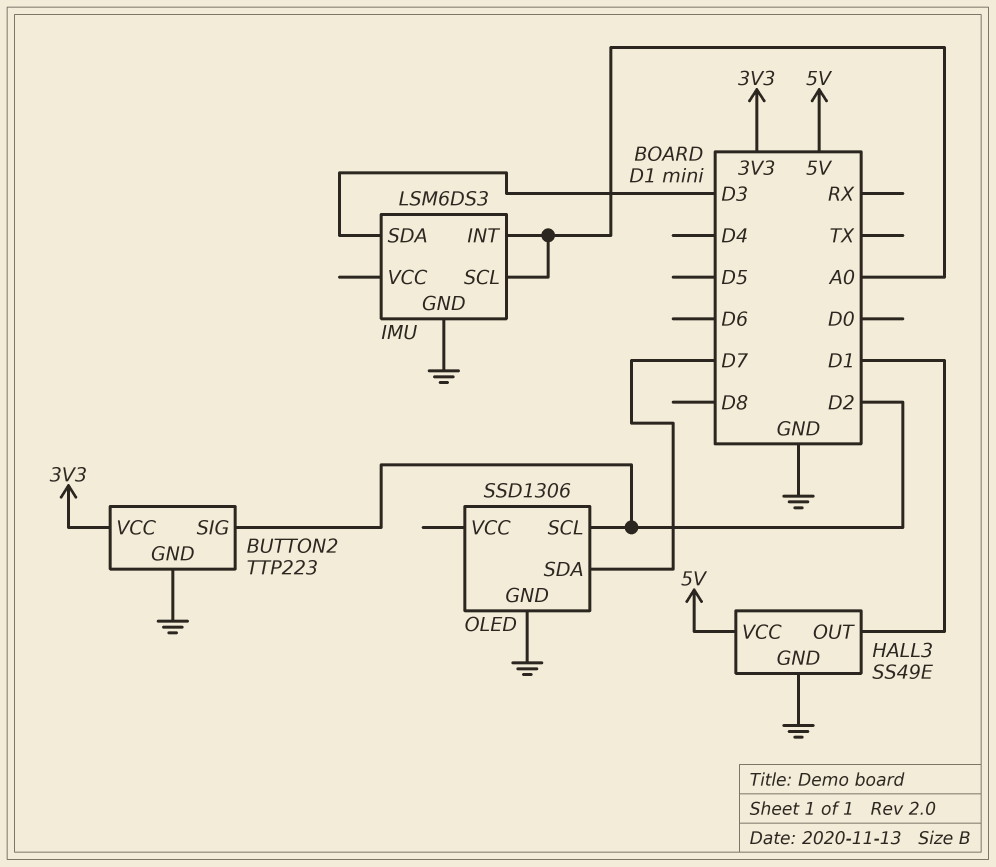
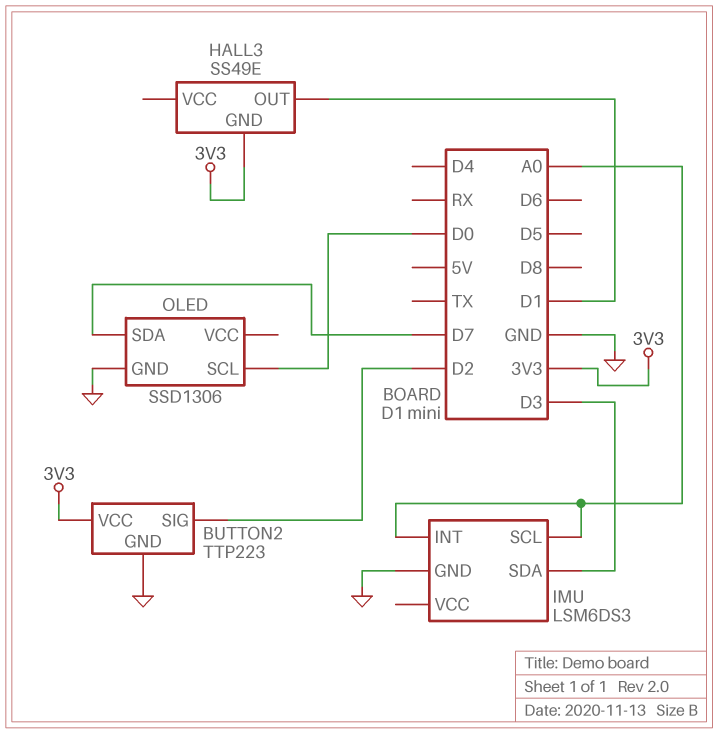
HALL3 pin GND: GND -> 3V3
HALL3 pin VCC: 5V -> none
OLED pin SCL: D2 -> D0

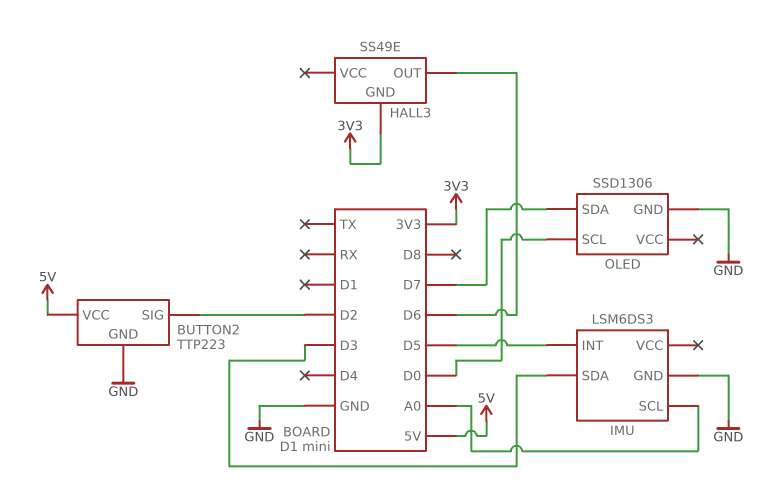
BUTTON2 pin VCC: 3V3 -> 5V
HALL3 pin OUT: D1 -> D6
IMU pin INT: A0 -> D5

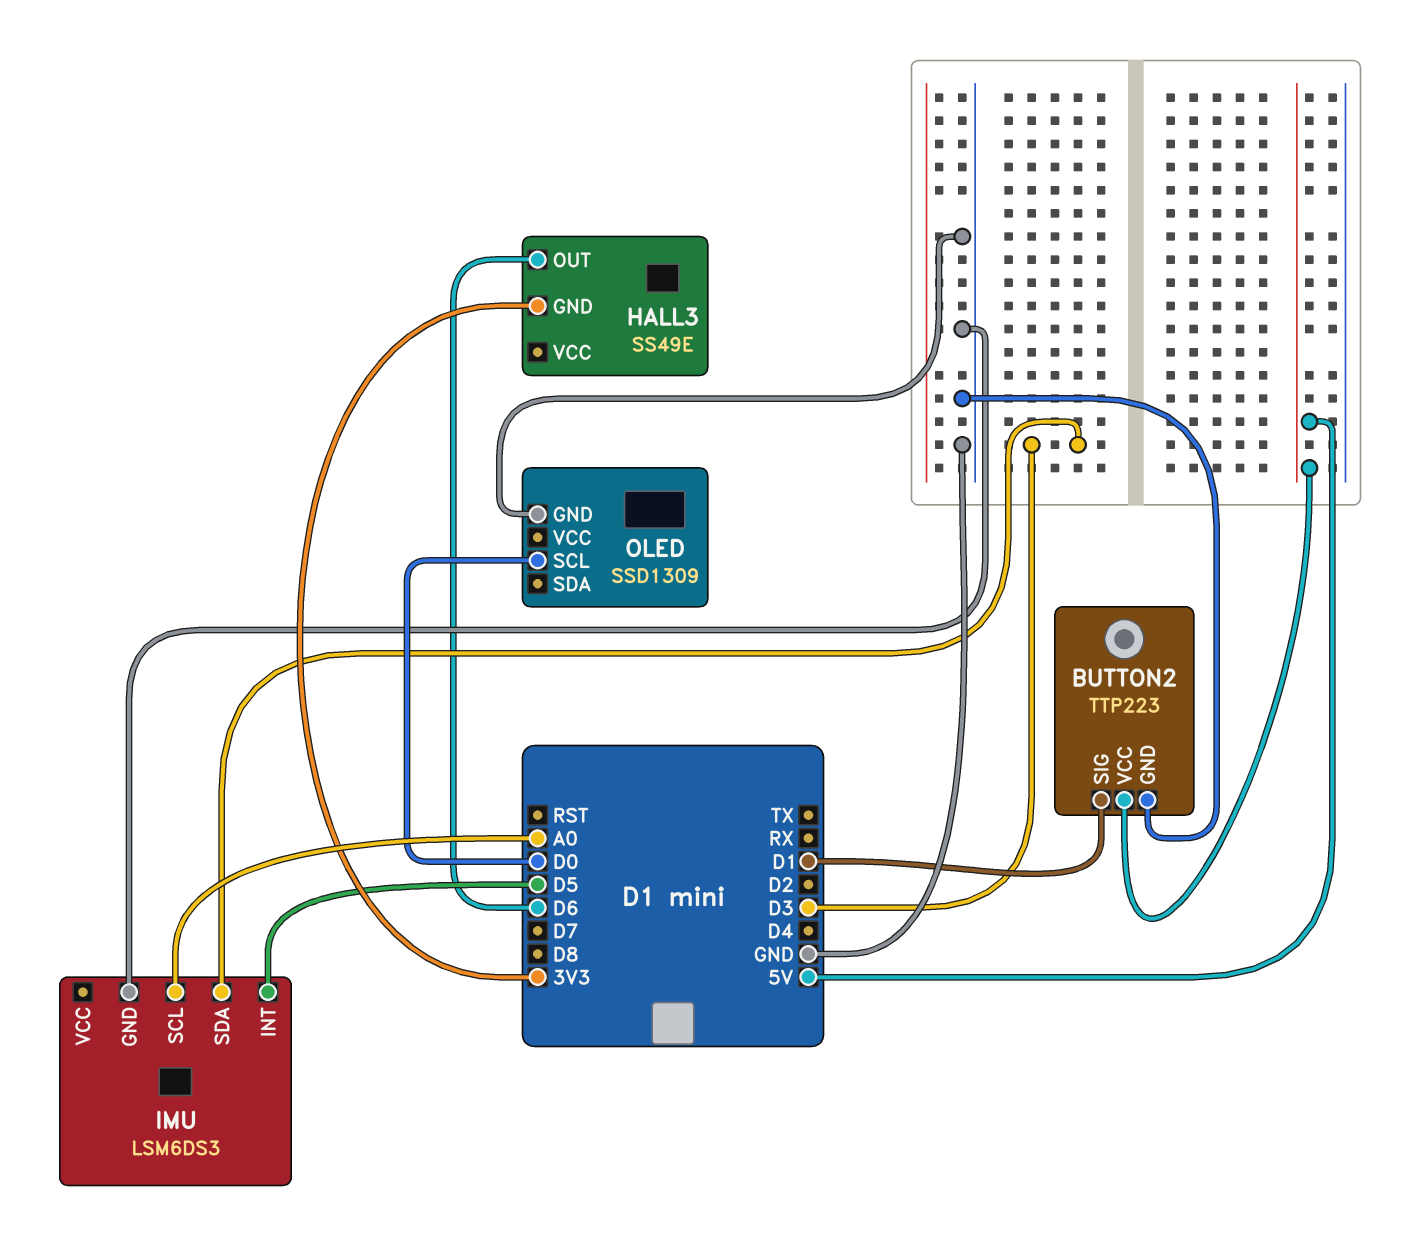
BUTTON2 pin SIG: D2 -> D1
OLED: SSD1306 -> SSD1309
OLED pin SDA: D7 -> none

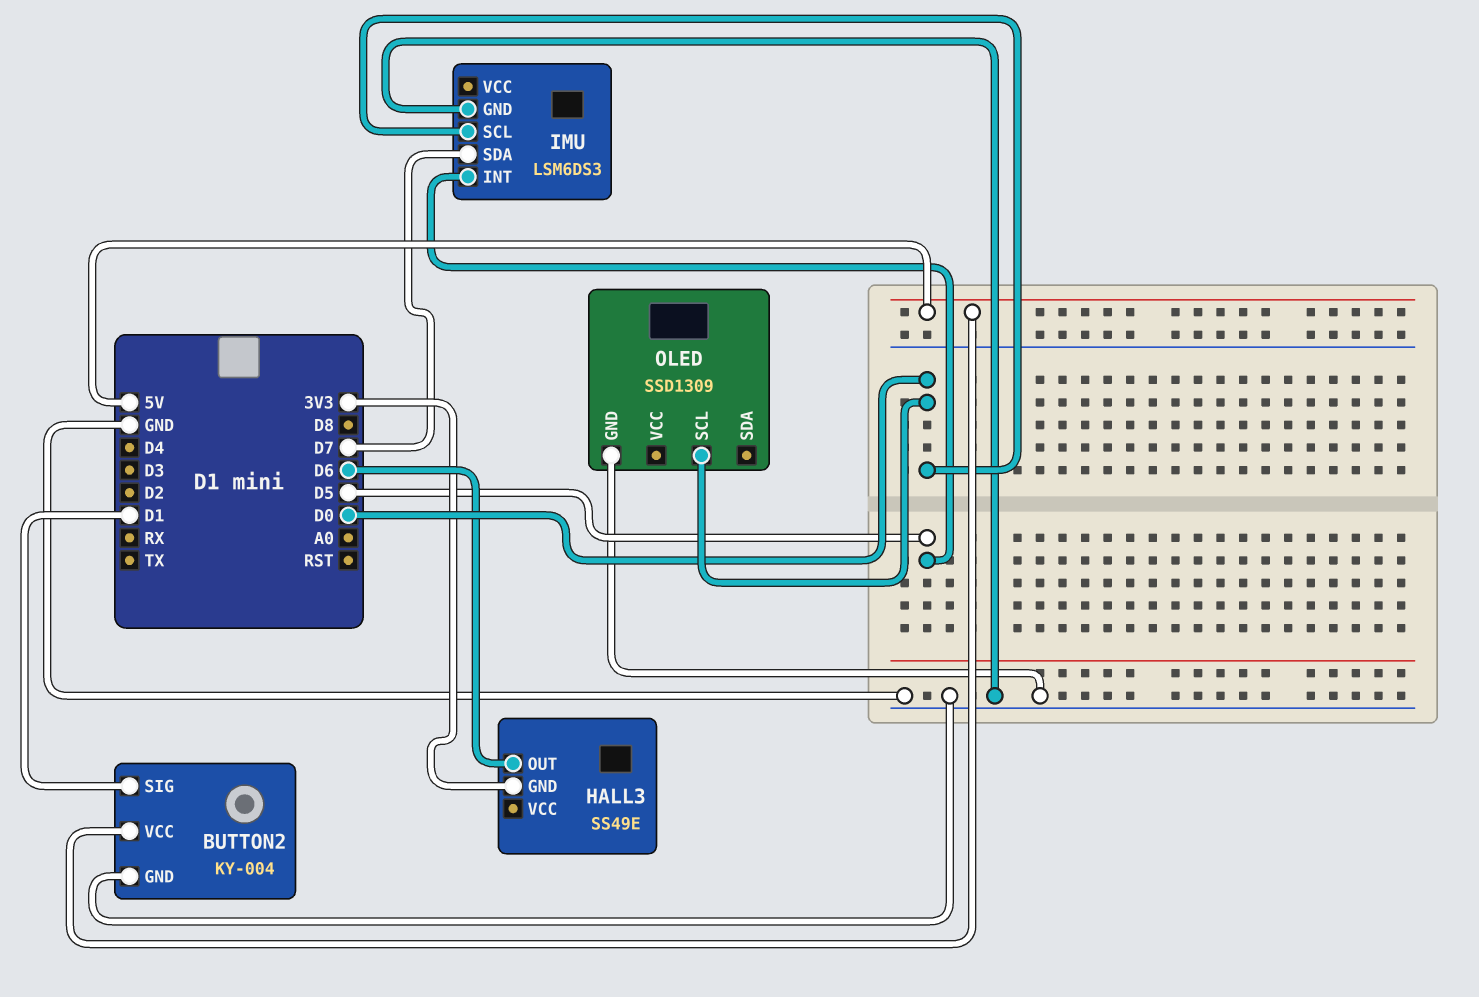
BUTTON2: TTP223 -> KY-004
IMU pin SCL: A0 -> D0
IMU pin SDA: D3 -> D7

